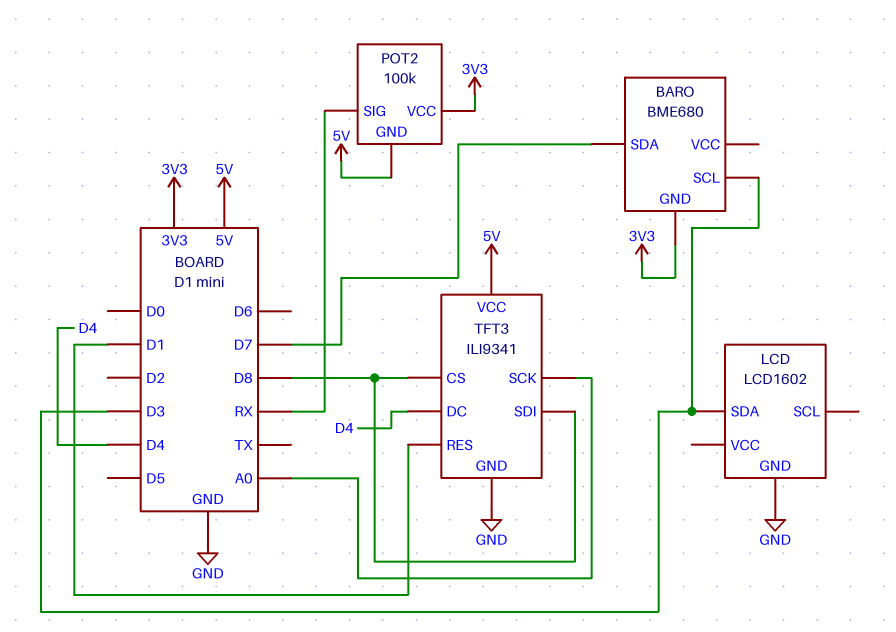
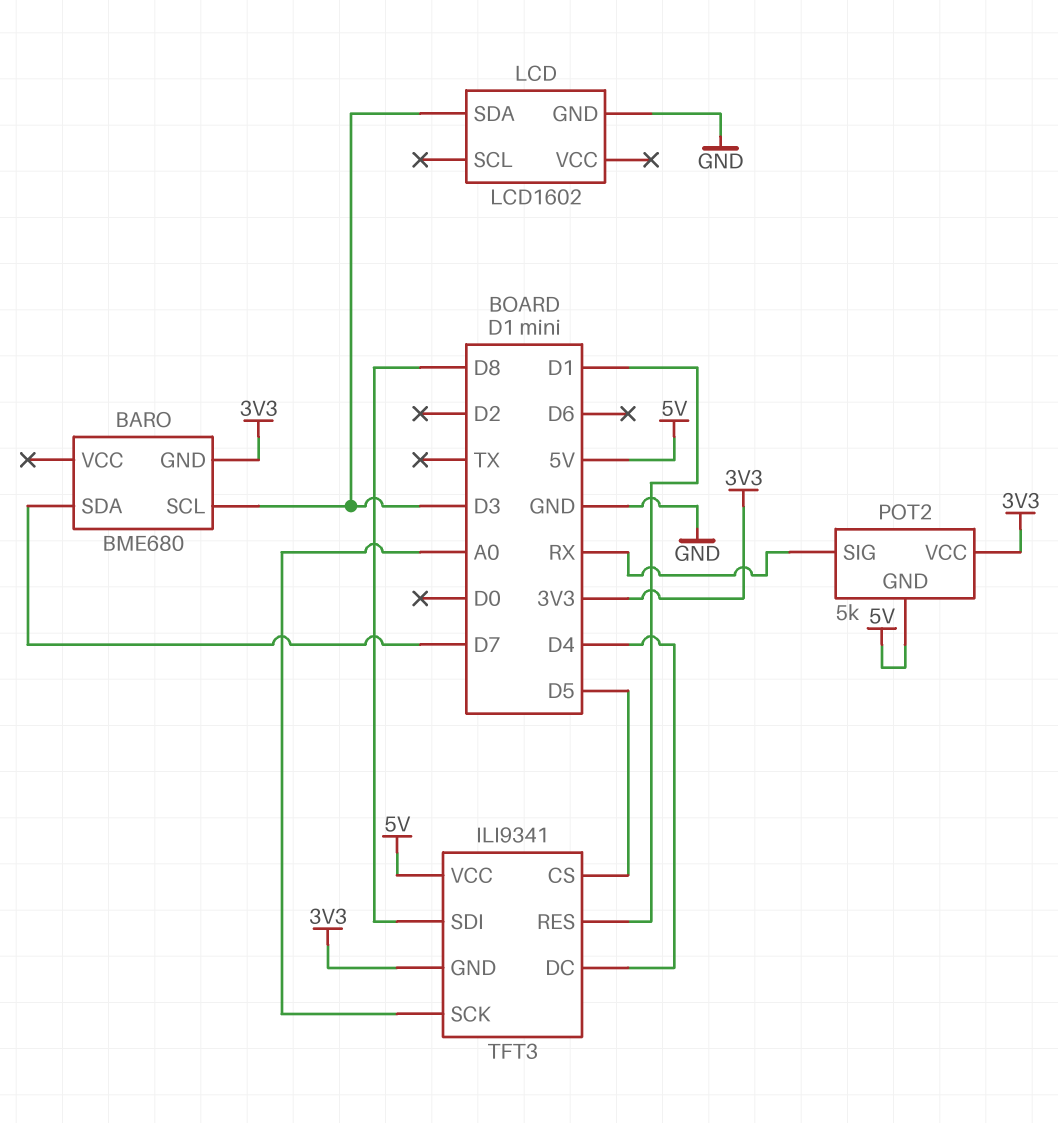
POT2: 100k -> 5k
TFT3 pin CS: D8 -> D5
TFT3 pin GND: GND -> 3V3

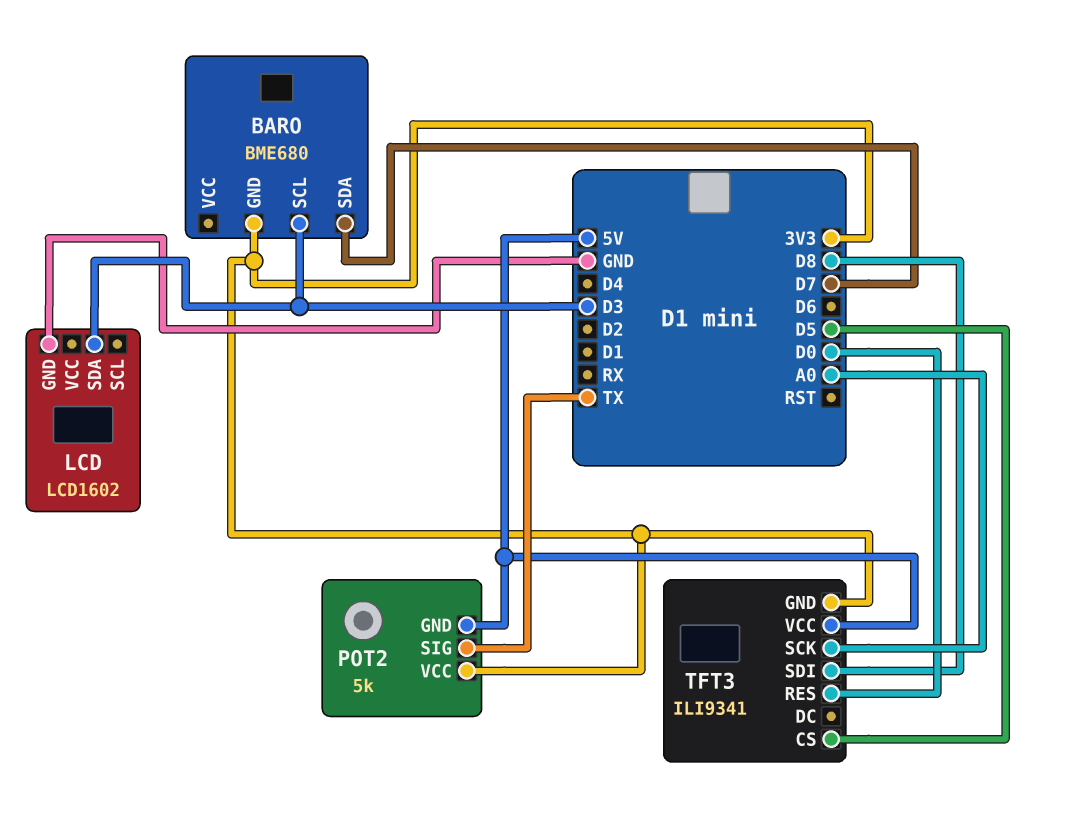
POT2 pin SIG: RX -> TX
TFT3 pin DC: D4 -> none
TFT3 pin RES: D1 -> D0

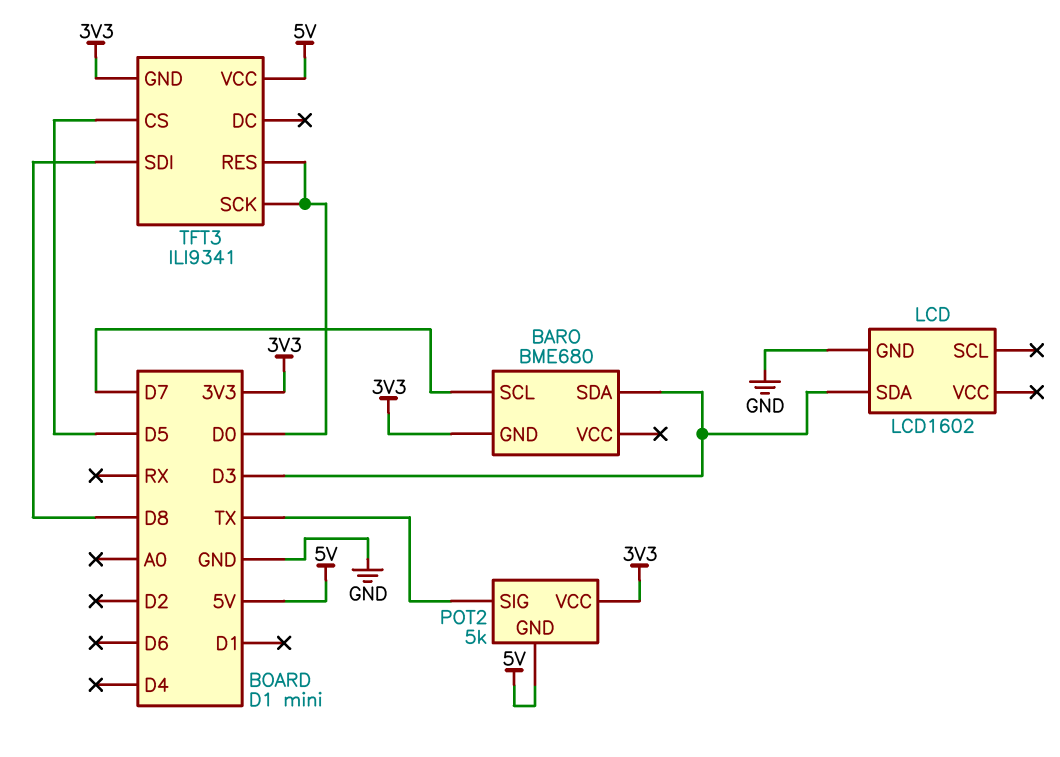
BARO pin SCL: D3 -> D7
BARO pin SDA: D7 -> D3
TFT3 pin SCK: A0 -> D0

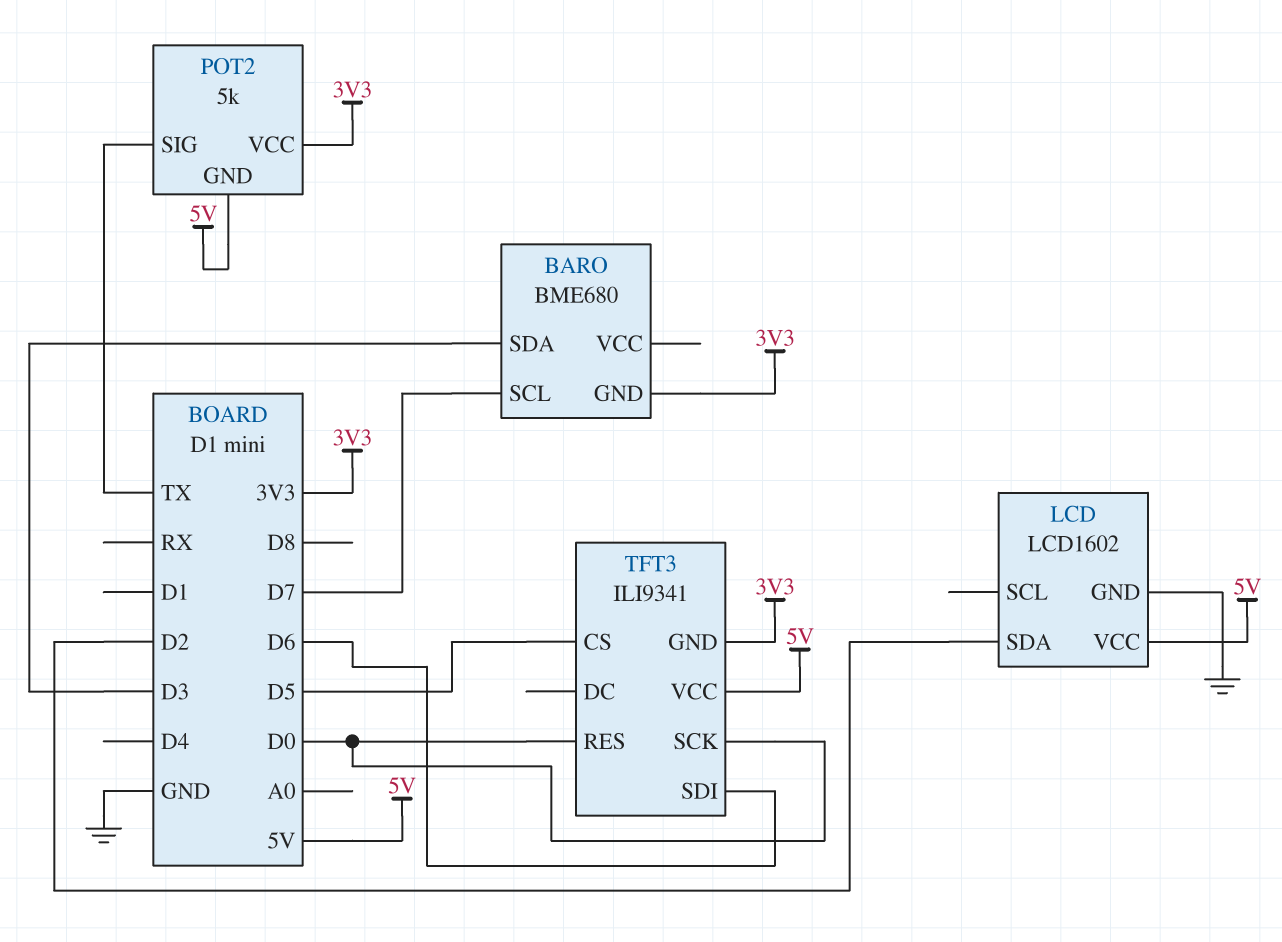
LCD pin SDA: D3 -> D2
LCD pin VCC: none -> 5V
TFT3 pin SDI: D8 -> D6

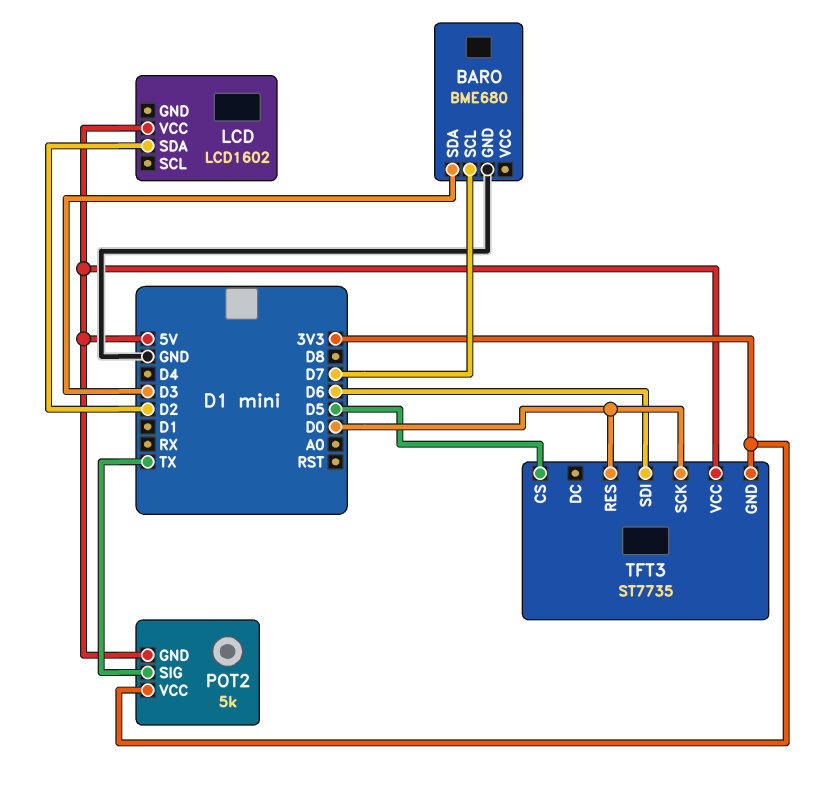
BARO pin GND: 3V3 -> GND
LCD pin GND: GND -> none
TFT3: ILI9341 -> ST7735

